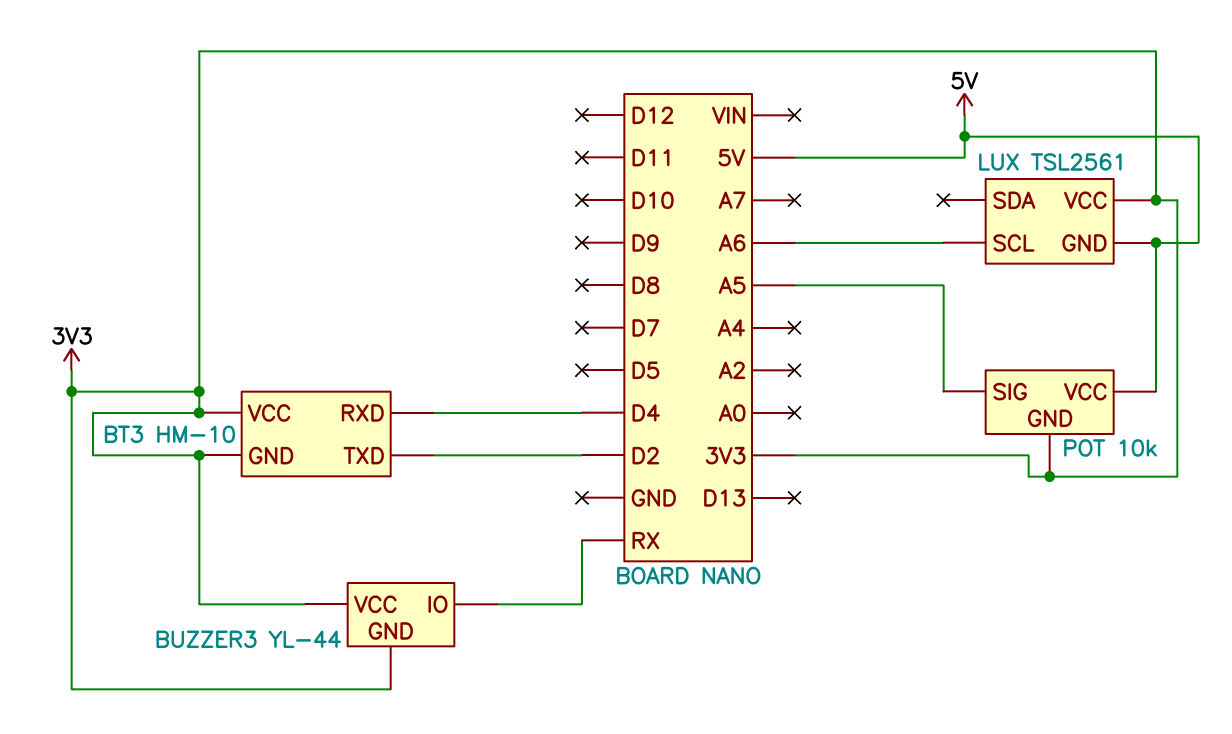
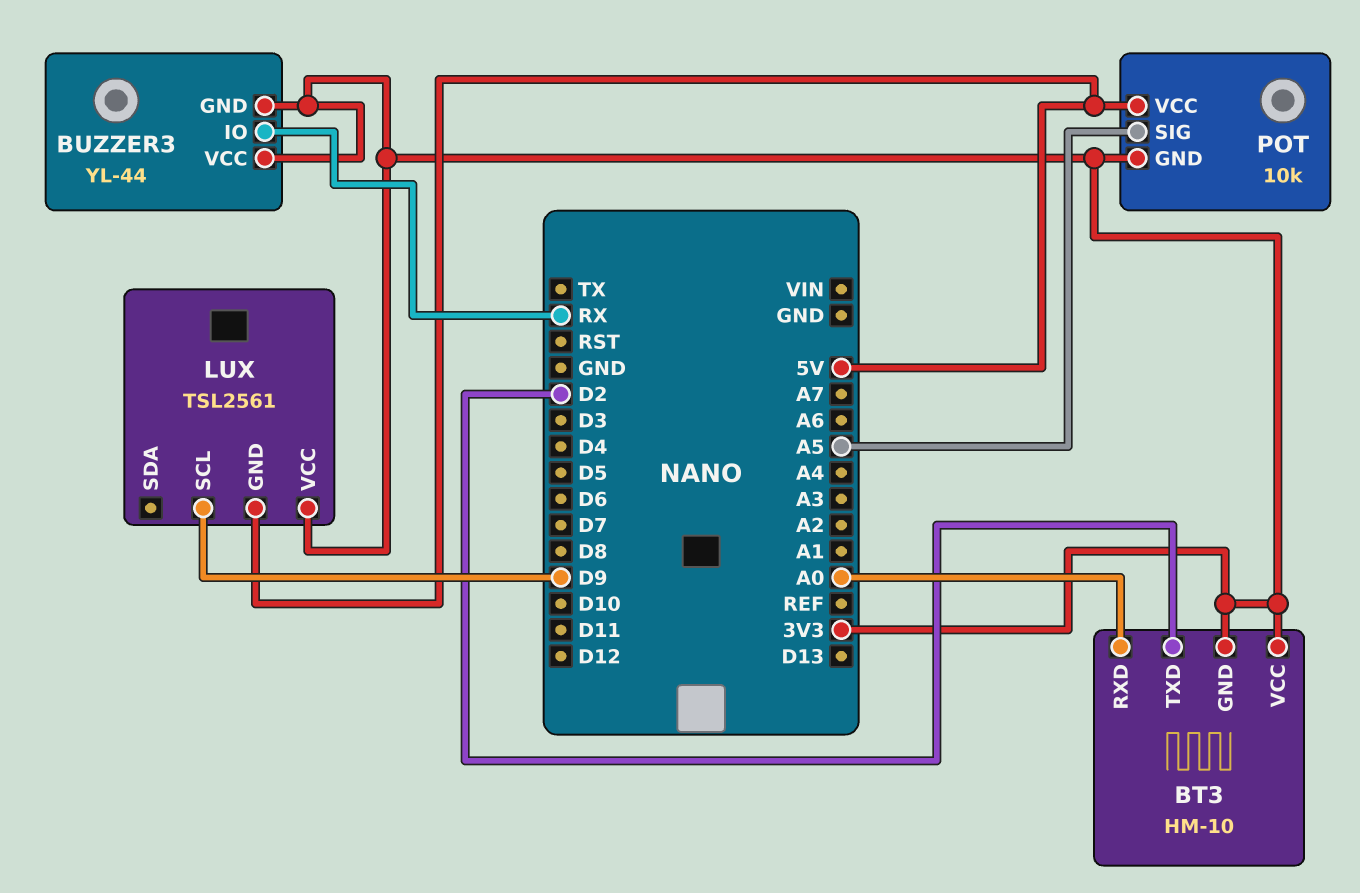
BT3 pin RXD: D4 -> A0
LUX pin SCL: A6 -> D9

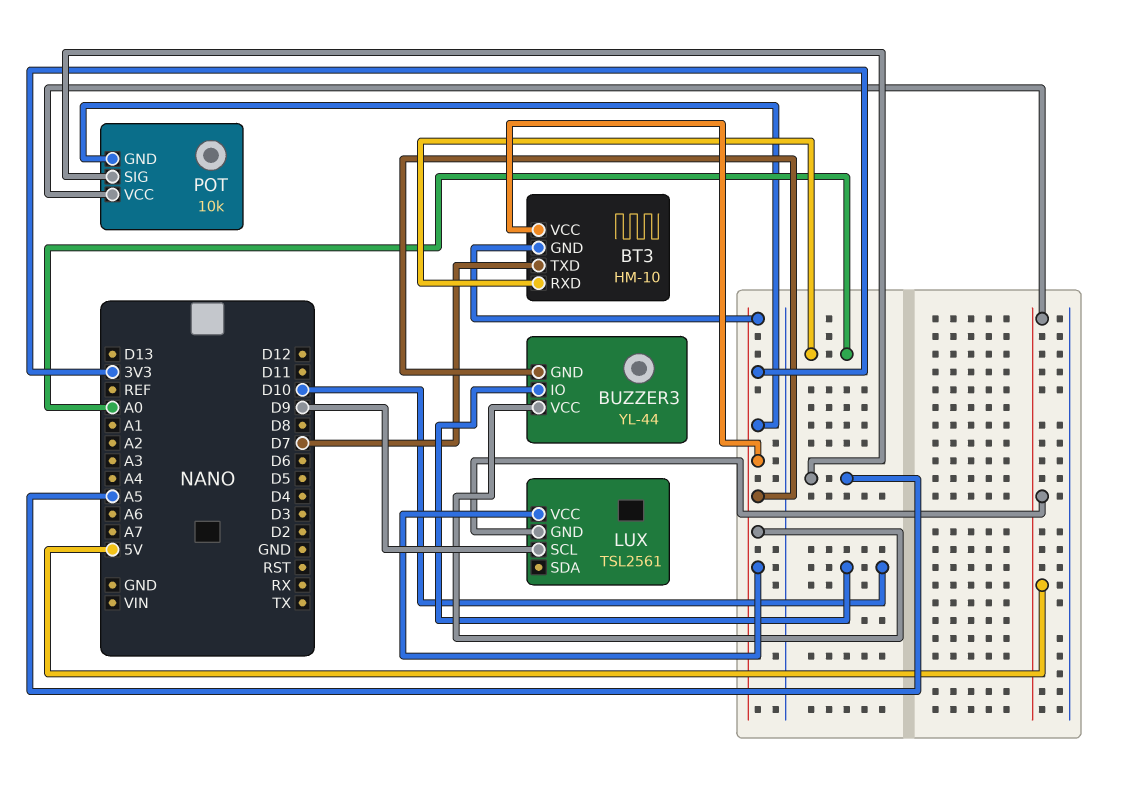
BT3 pin TXD: D2 -> D7
BUZZER3 pin IO: RX -> D10

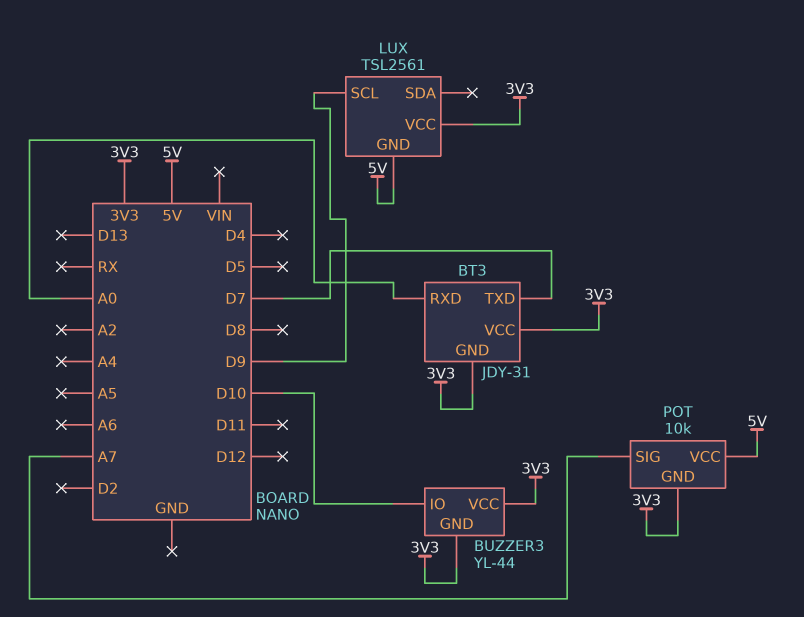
BT3: HM-10 -> JDY-31
POT pin SIG: A5 -> A7

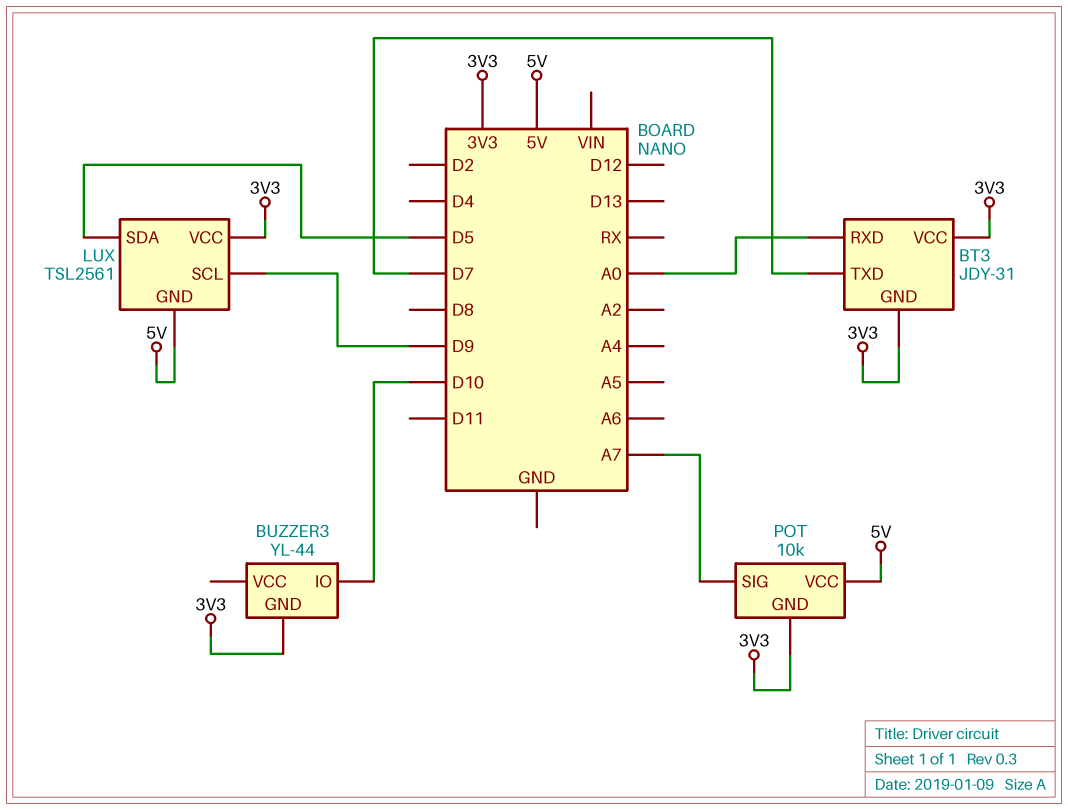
BUZZER3 pin VCC: 3V3 -> none
LUX pin SDA: none -> D5

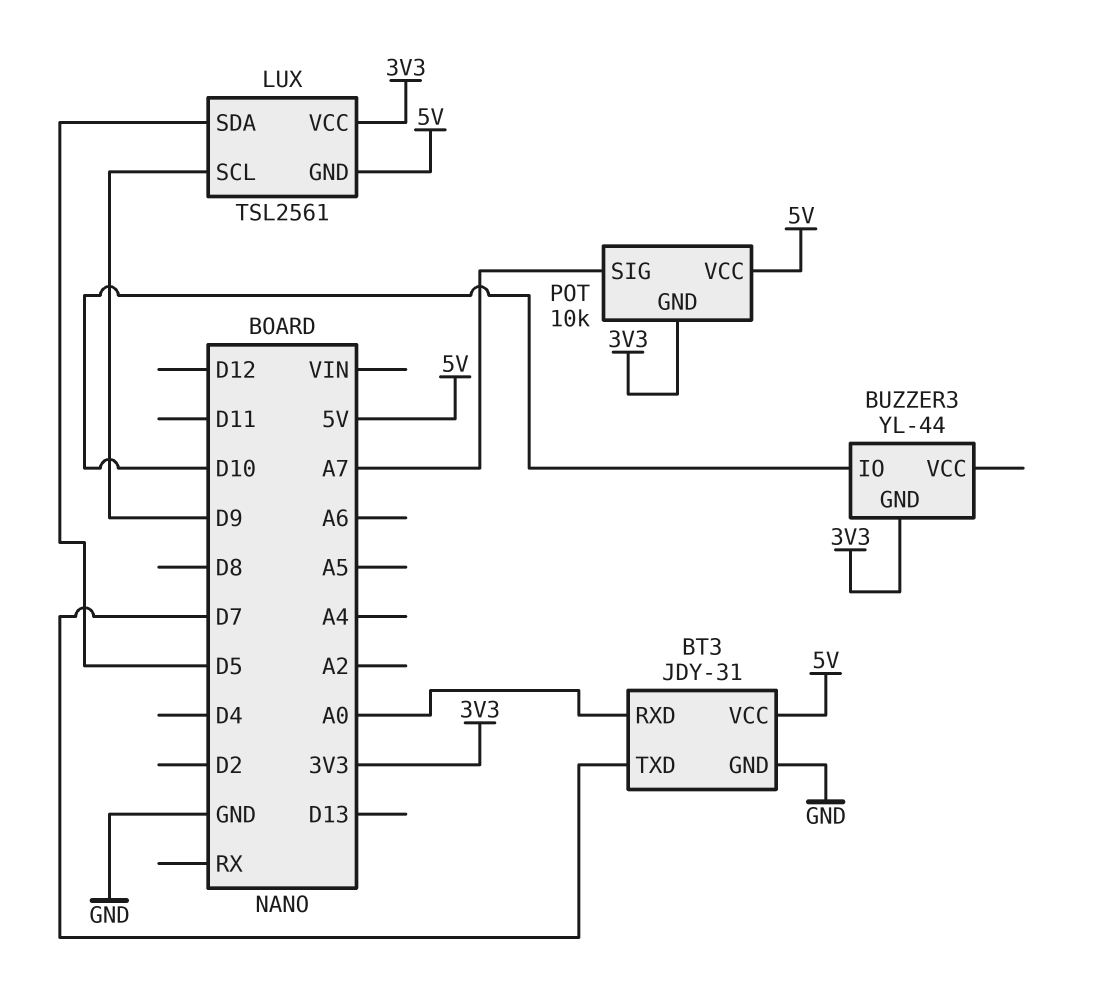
BT3 pin GND: 3V3 -> GND
BT3 pin VCC: 3V3 -> 5V

